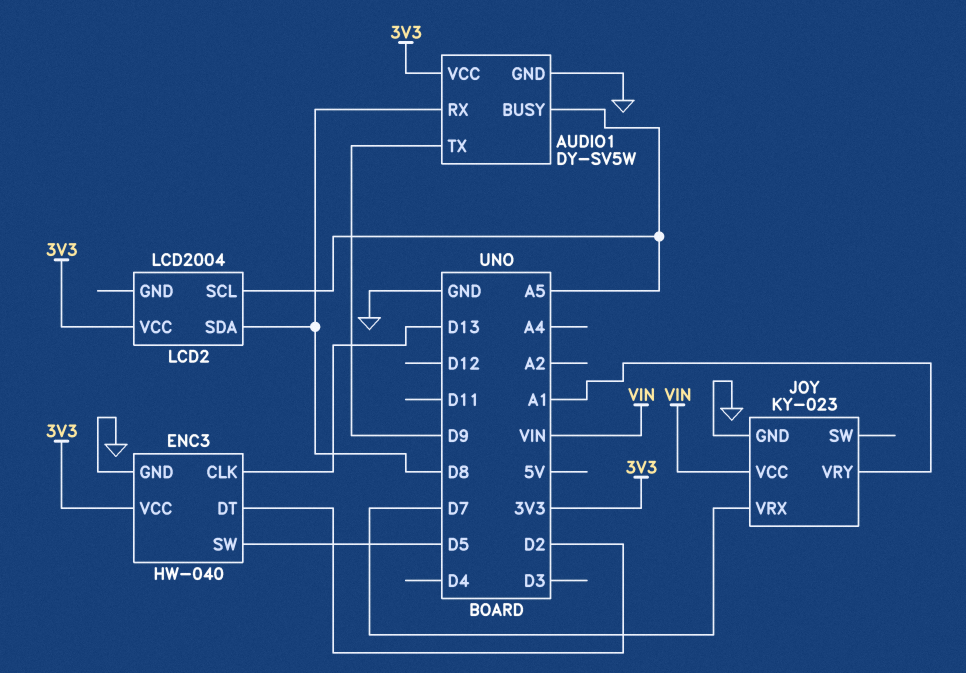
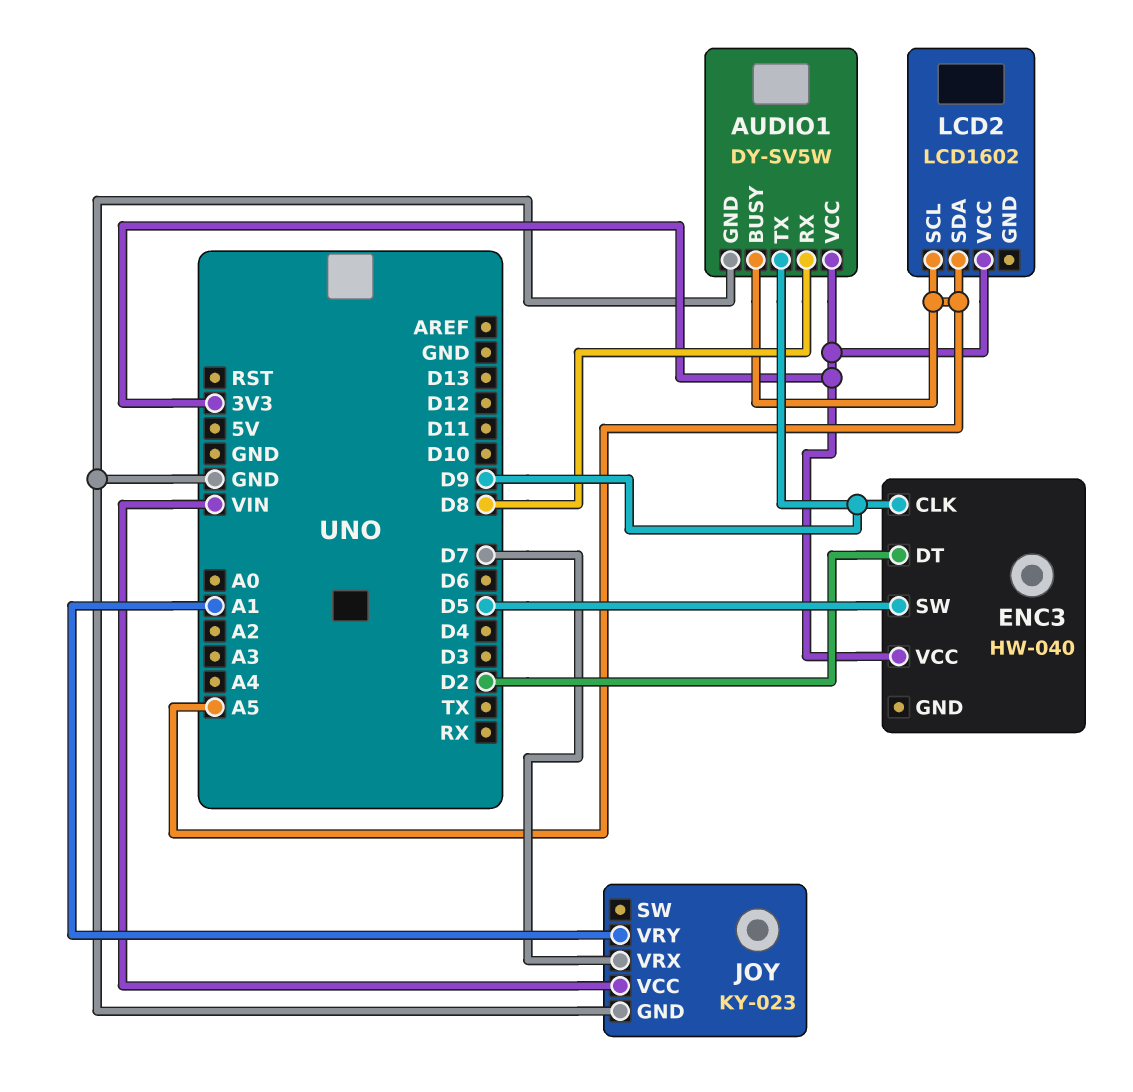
ENC3 pin CLK: D13 -> D9
ENC3 pin GND: GND -> none
LCD2: LCD2004 -> LCD1602
LCD2 pin SDA: D8 -> A5

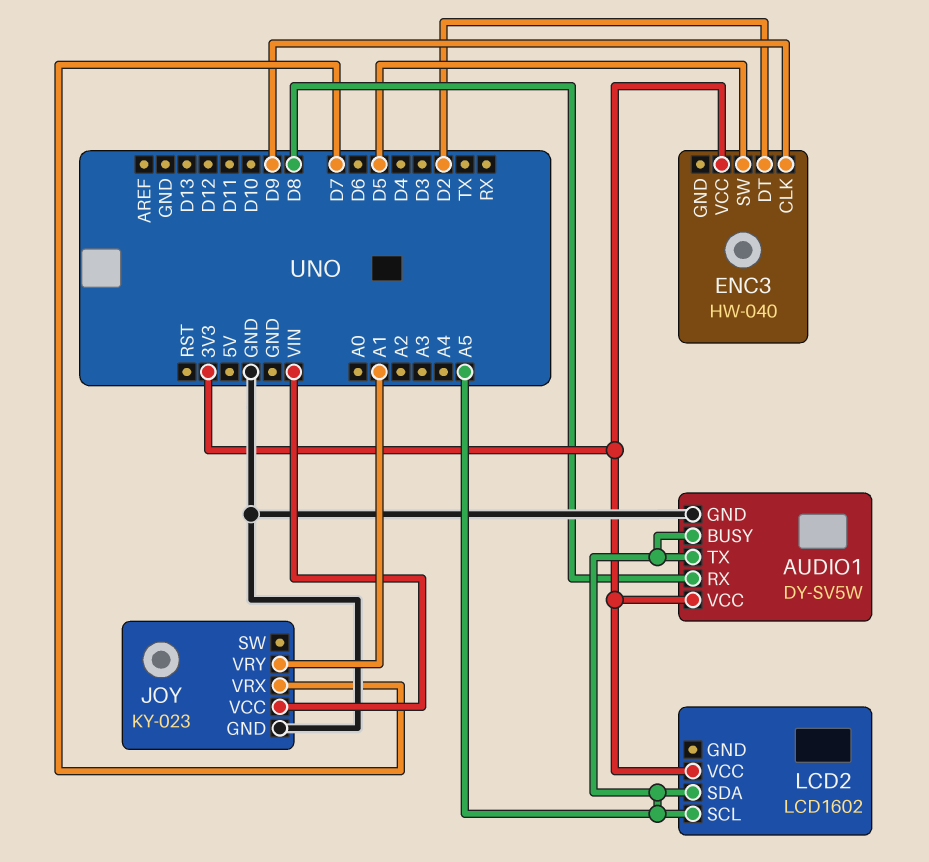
AUDIO1 pin TX: D9 -> A5

